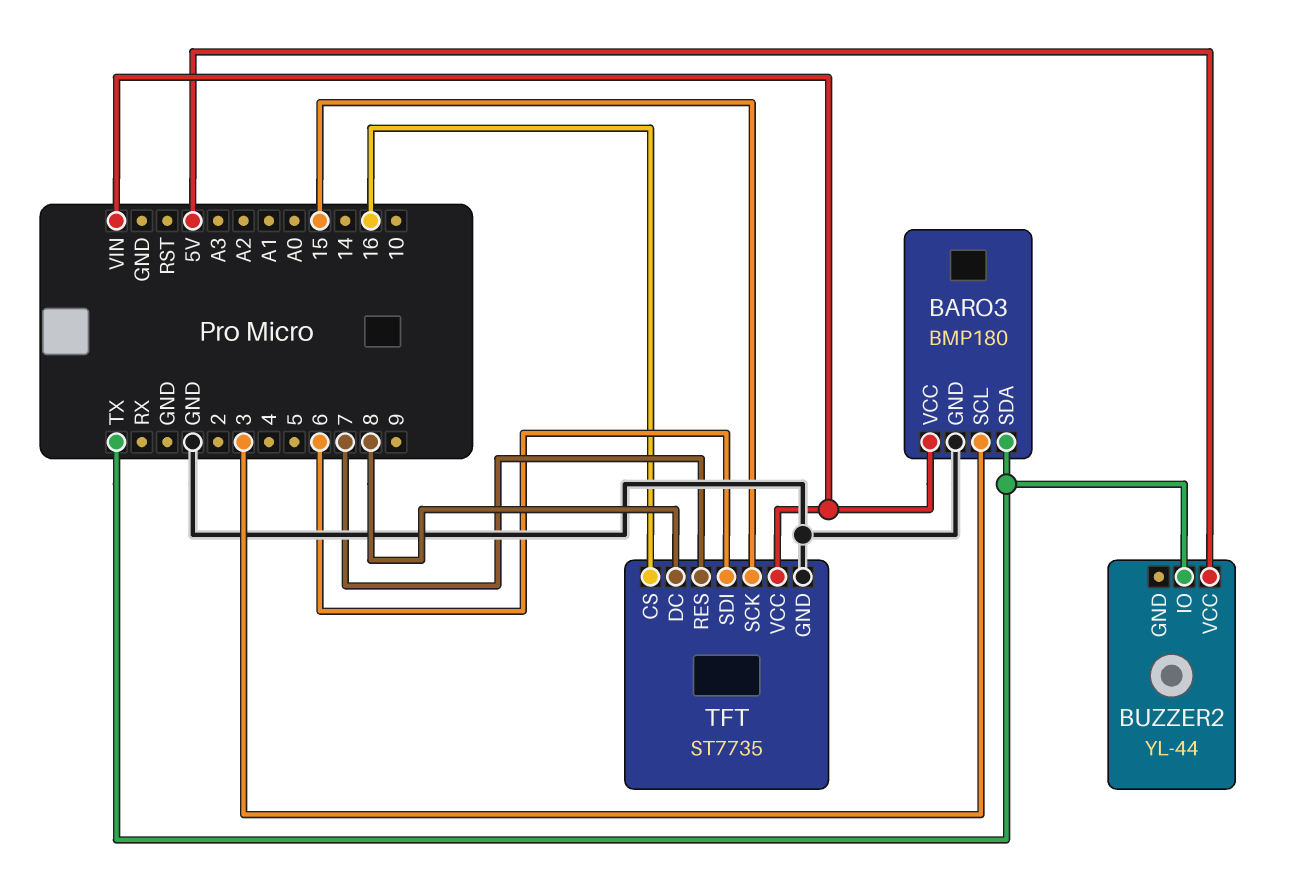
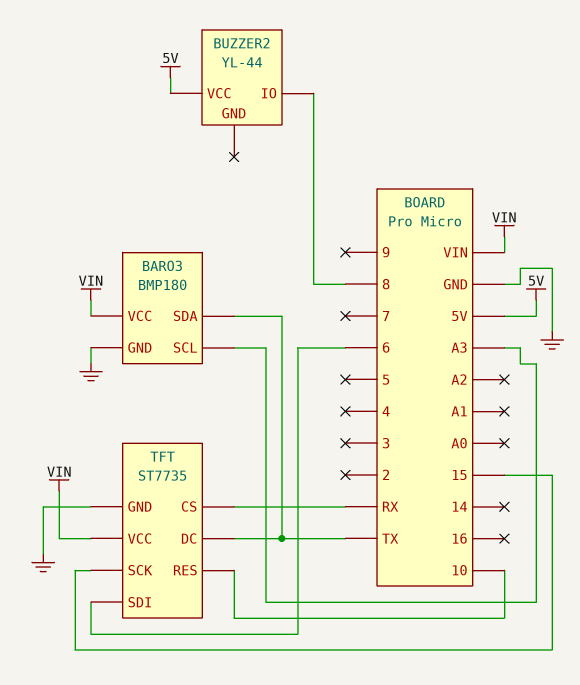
BARO3 pin SCL: 3 -> A3
BUZZER2 pin IO: TX -> 8
TFT pin CS: 16 -> RX
TFT pin DC: 8 -> TX
TFT pin RES: 7 -> 10

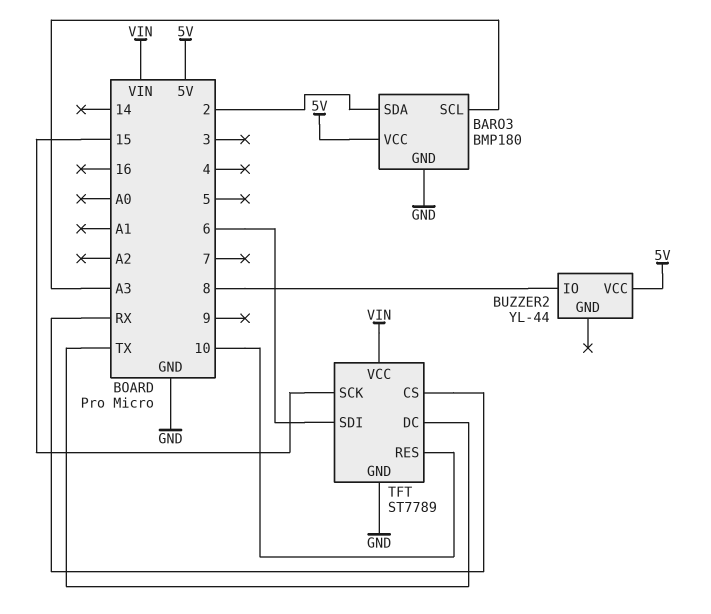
BARO3 pin SDA: TX -> 2
BARO3 pin VCC: VIN -> 5V
TFT: ST7735 -> ST7789

